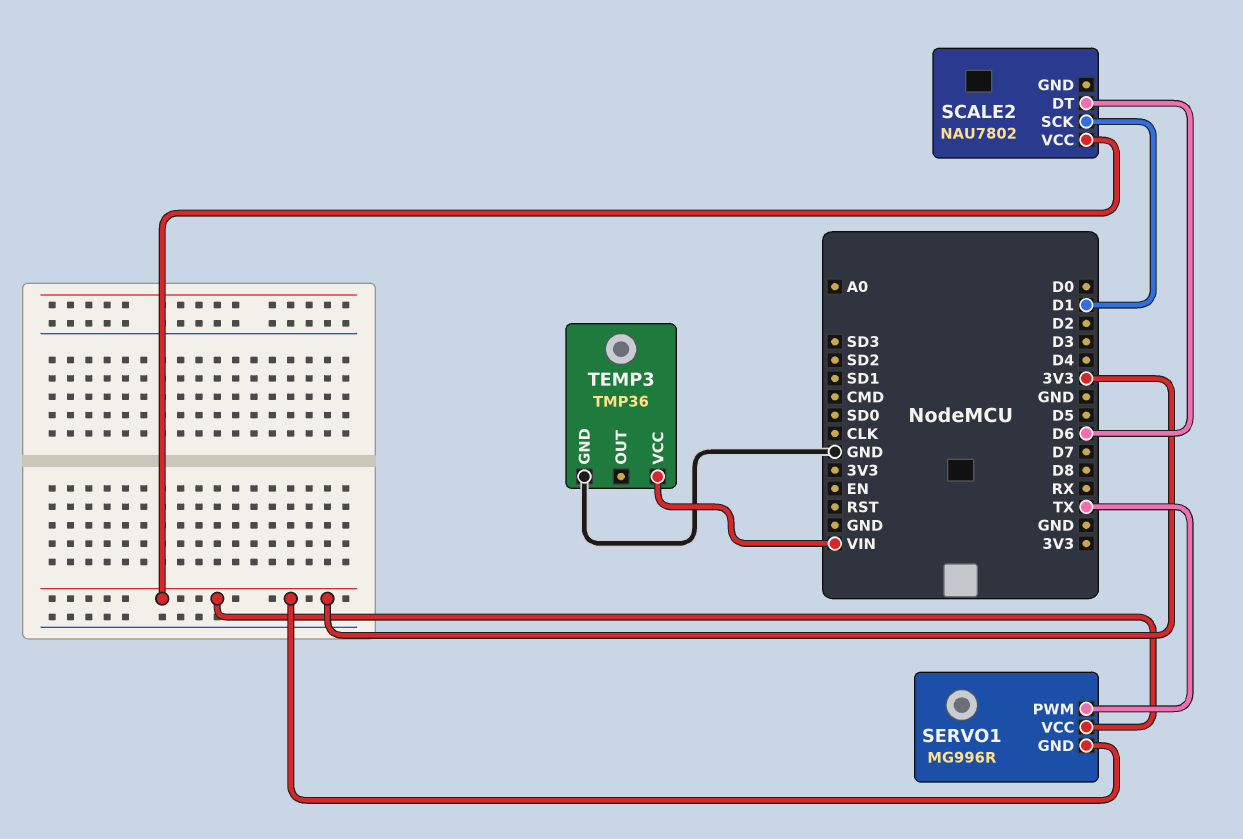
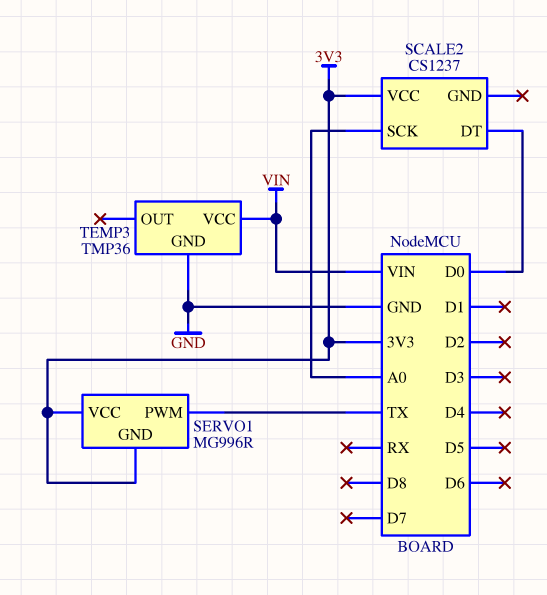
SCALE2: NAU7802 -> CS1237
SCALE2 pin DT: D6 -> D0
SCALE2 pin SCK: D1 -> A0

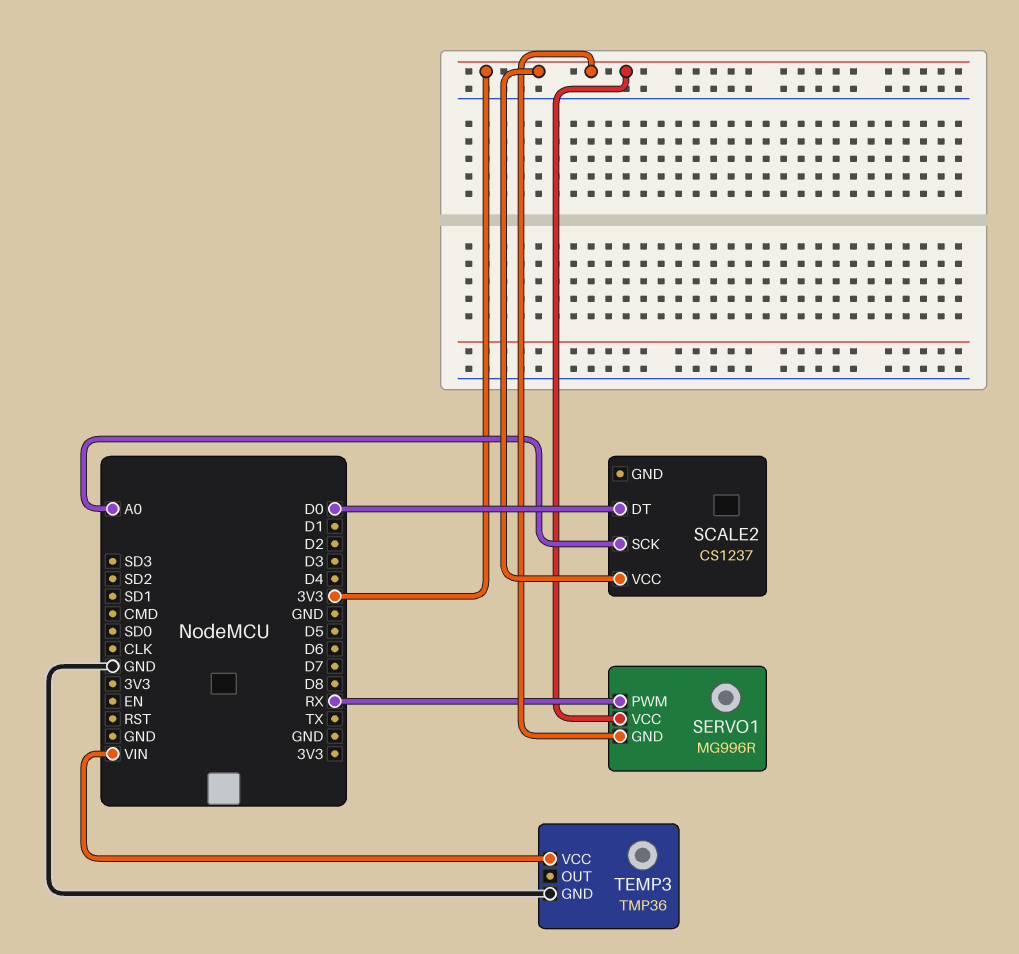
SERVO1 pin PWM: TX -> RX

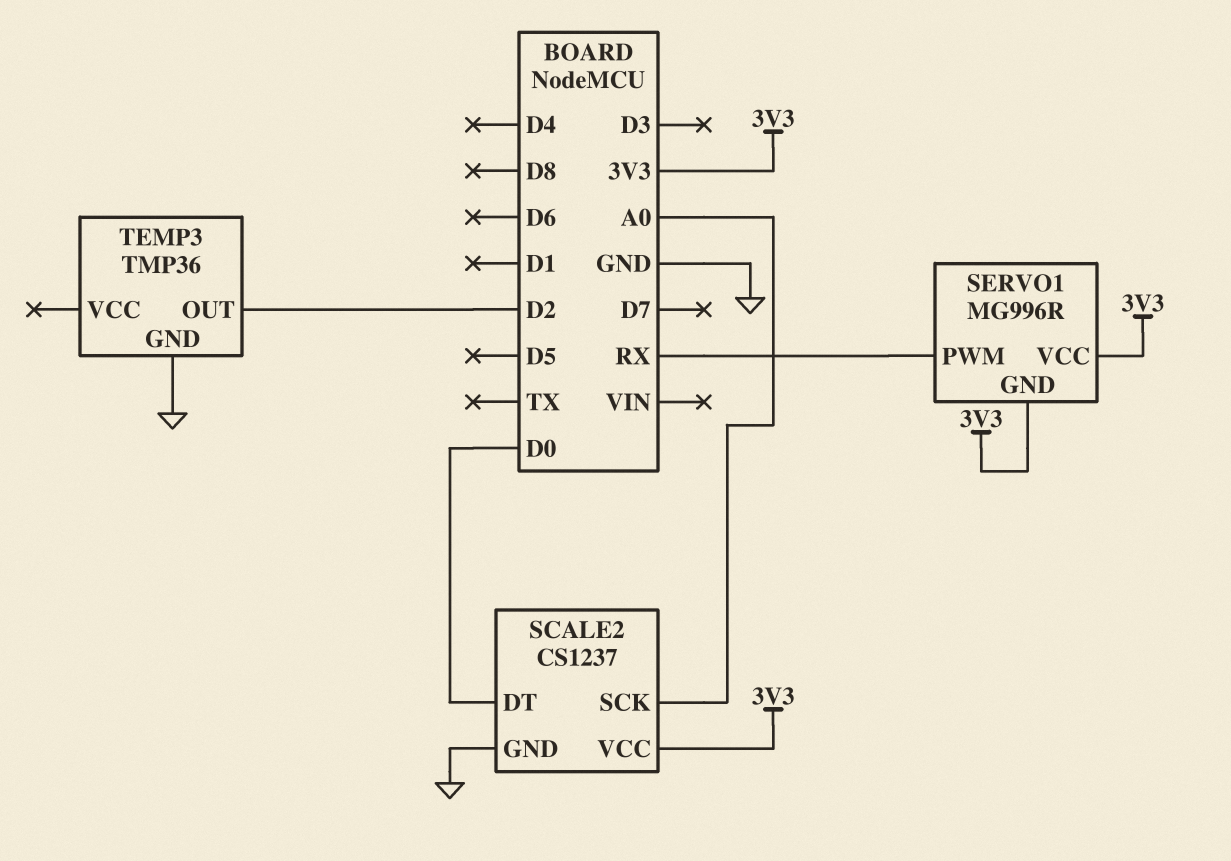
SCALE2 pin GND: none -> GND
TEMP3 pin OUT: none -> D2
TEMP3 pin VCC: VIN -> none

